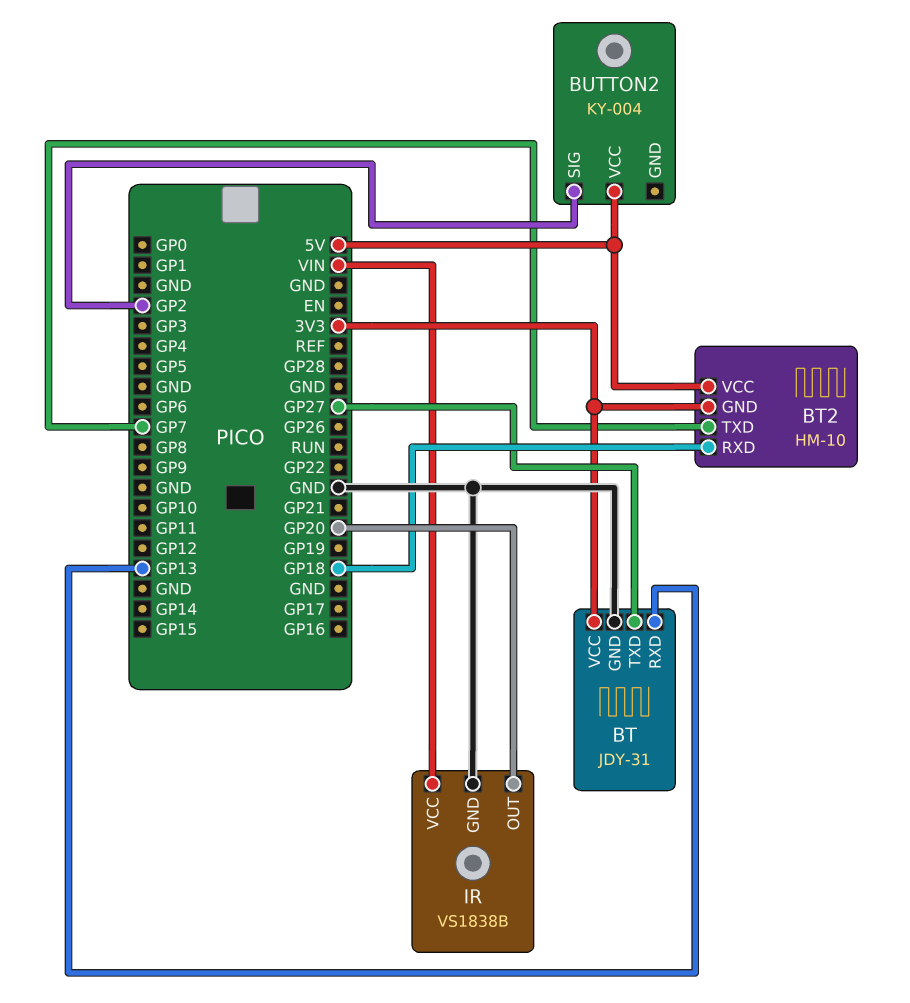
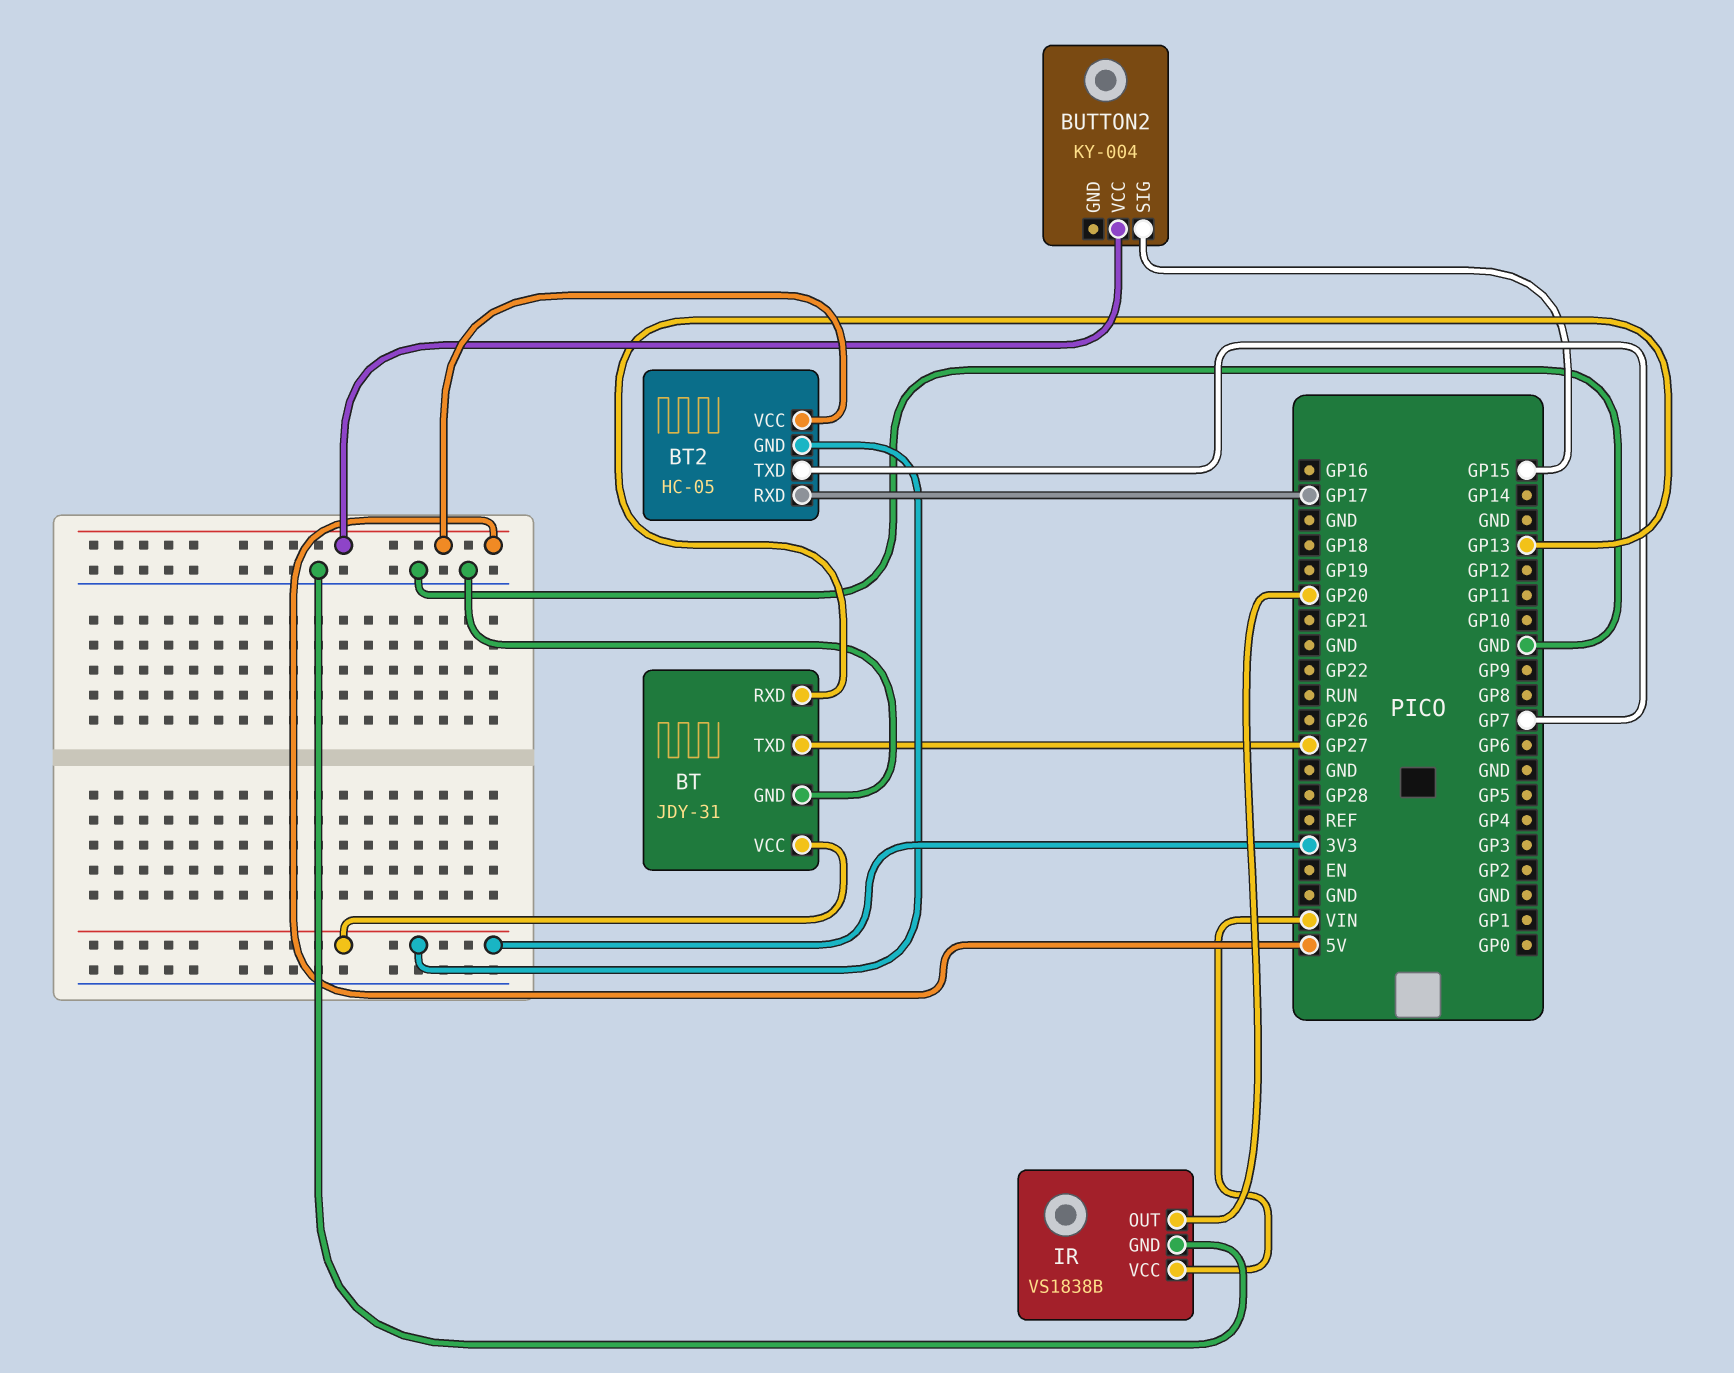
BT2: HM-10 -> HC-05
BT2 pin RXD: GP18 -> GP17
BUTTON2 pin SIG: GP2 -> GP15

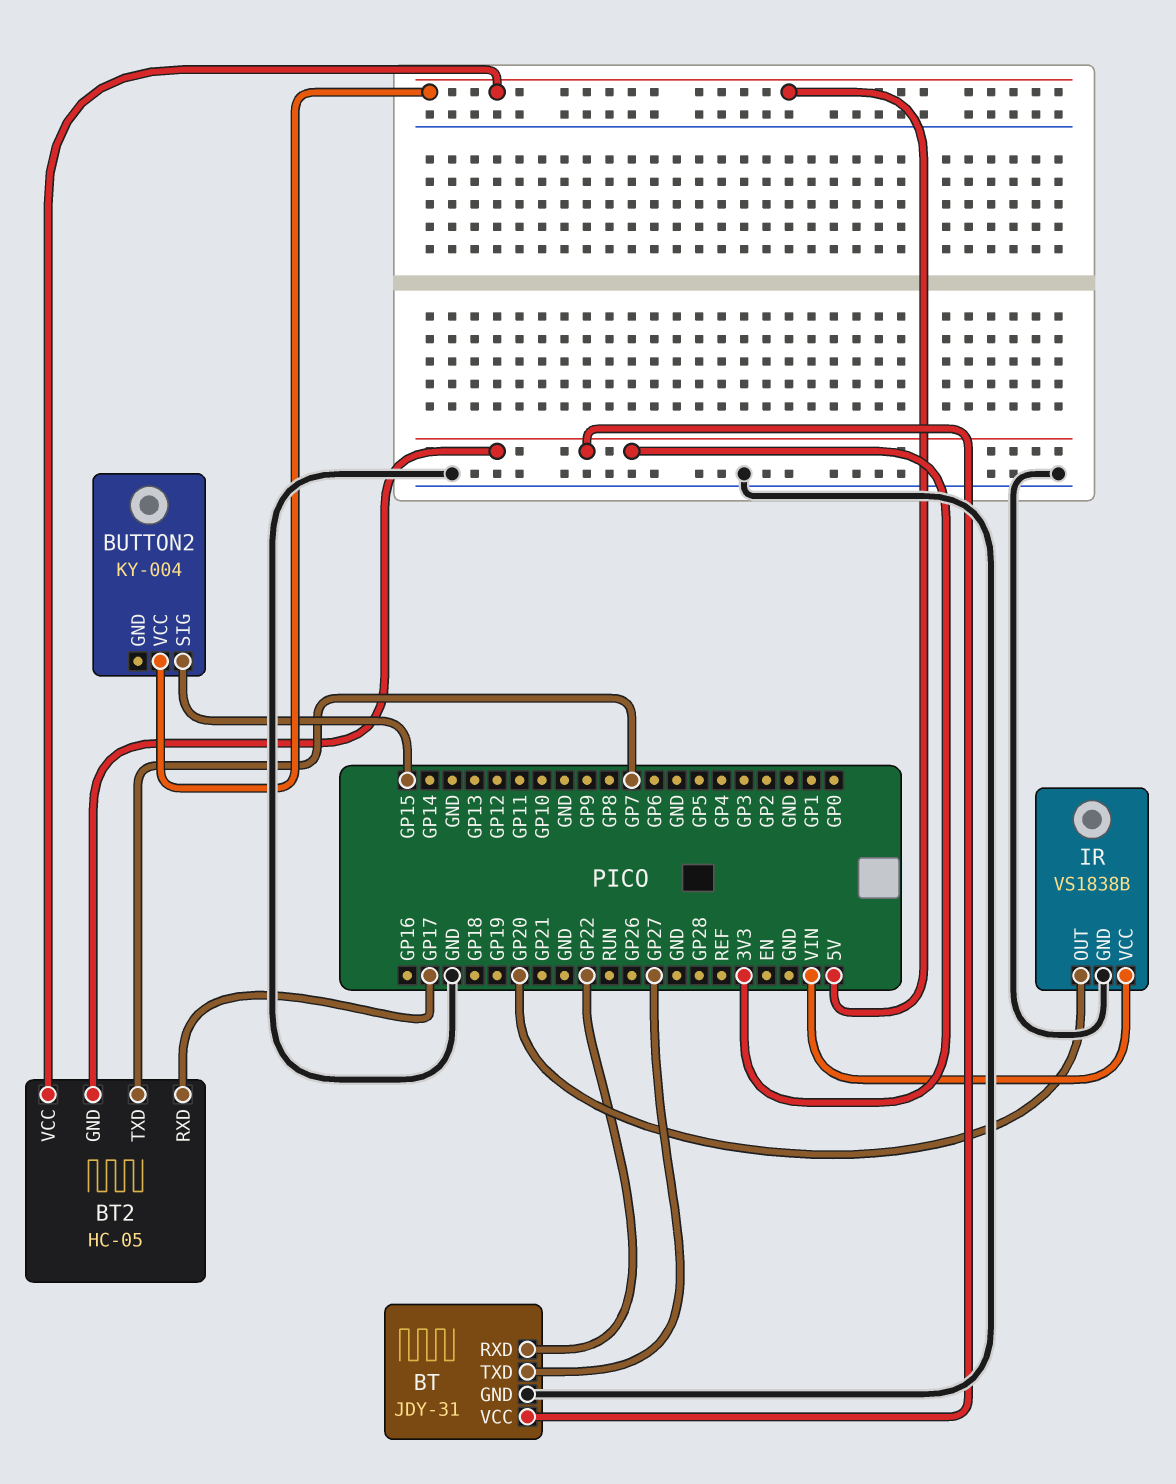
BT pin RXD: GP13 -> GP22

